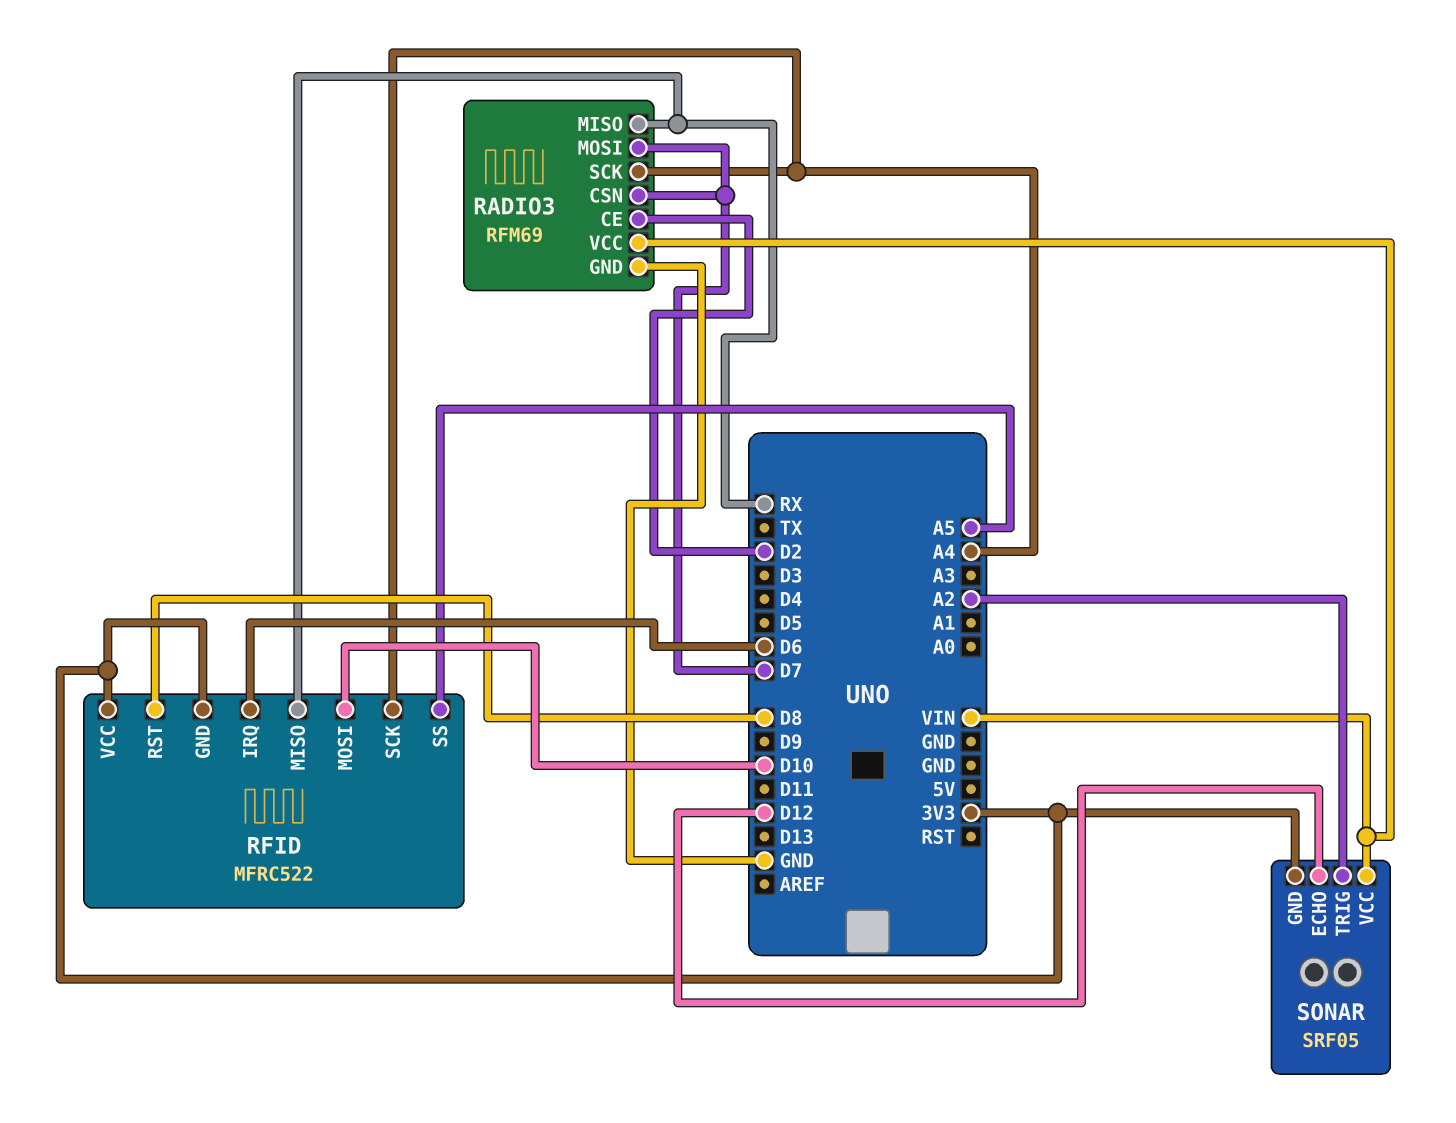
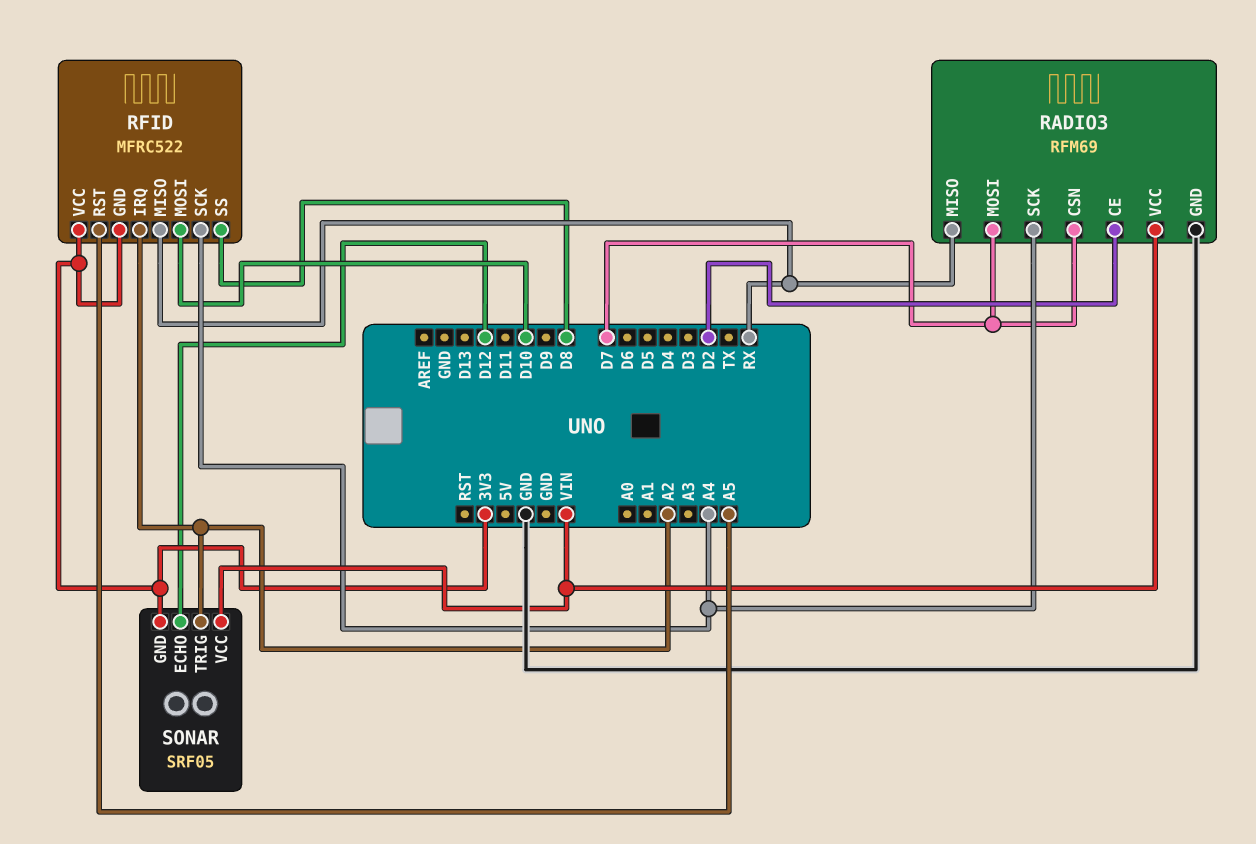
RFID pin IRQ: D6 -> A2
RFID pin RST: D8 -> A5
RFID pin SS: A5 -> D8

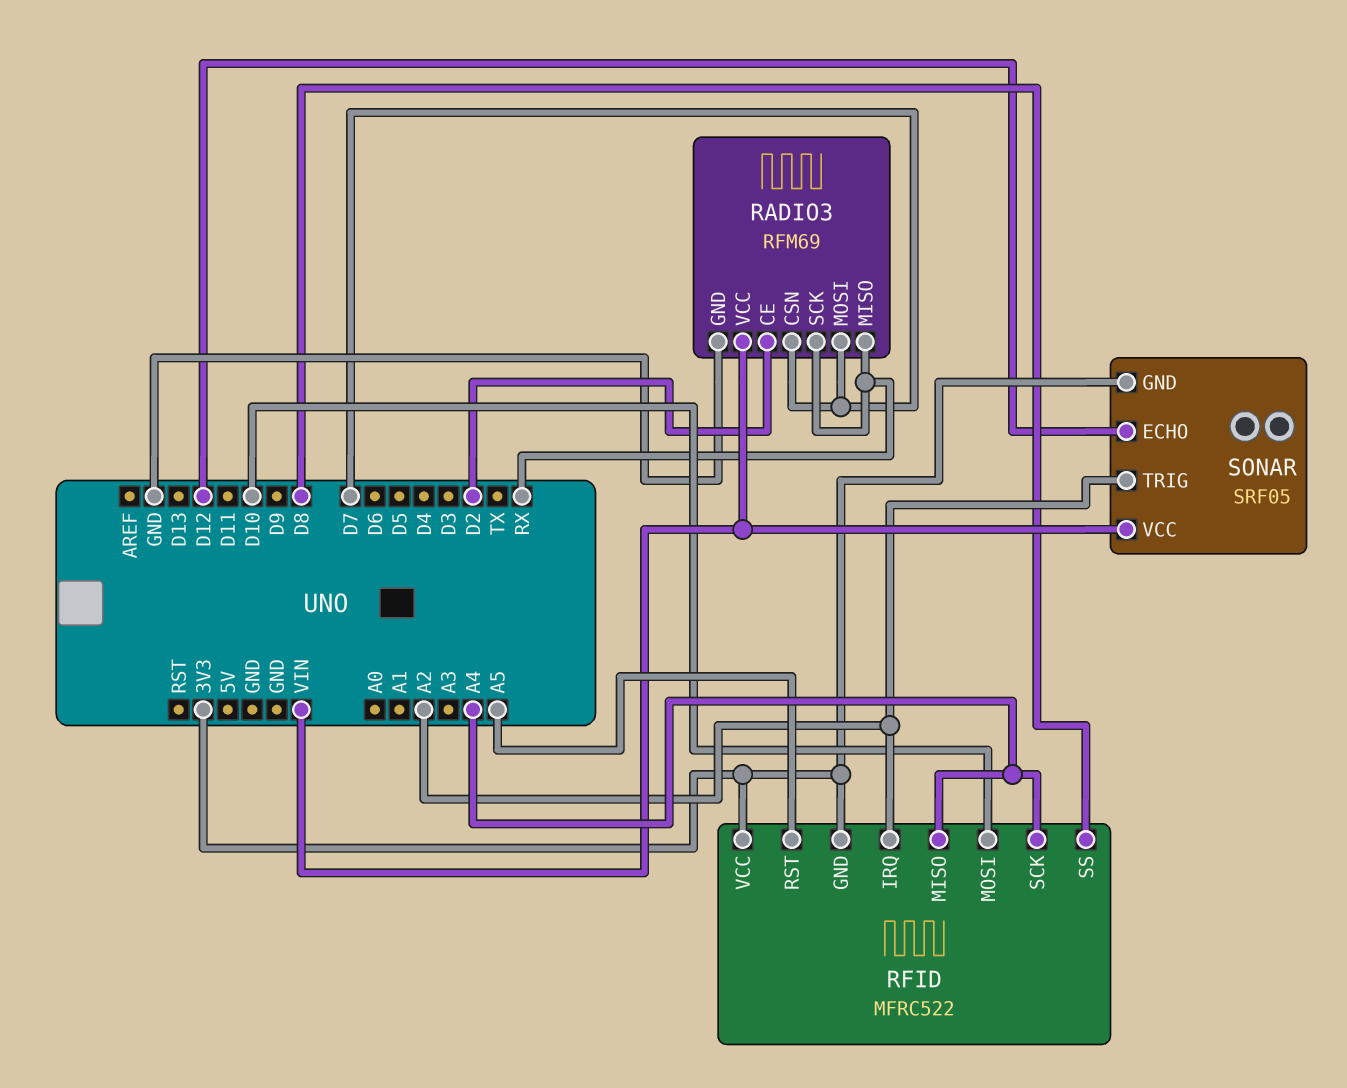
RADIO3 pin SCK: A4 -> RX
RFID pin MISO: RX -> A4

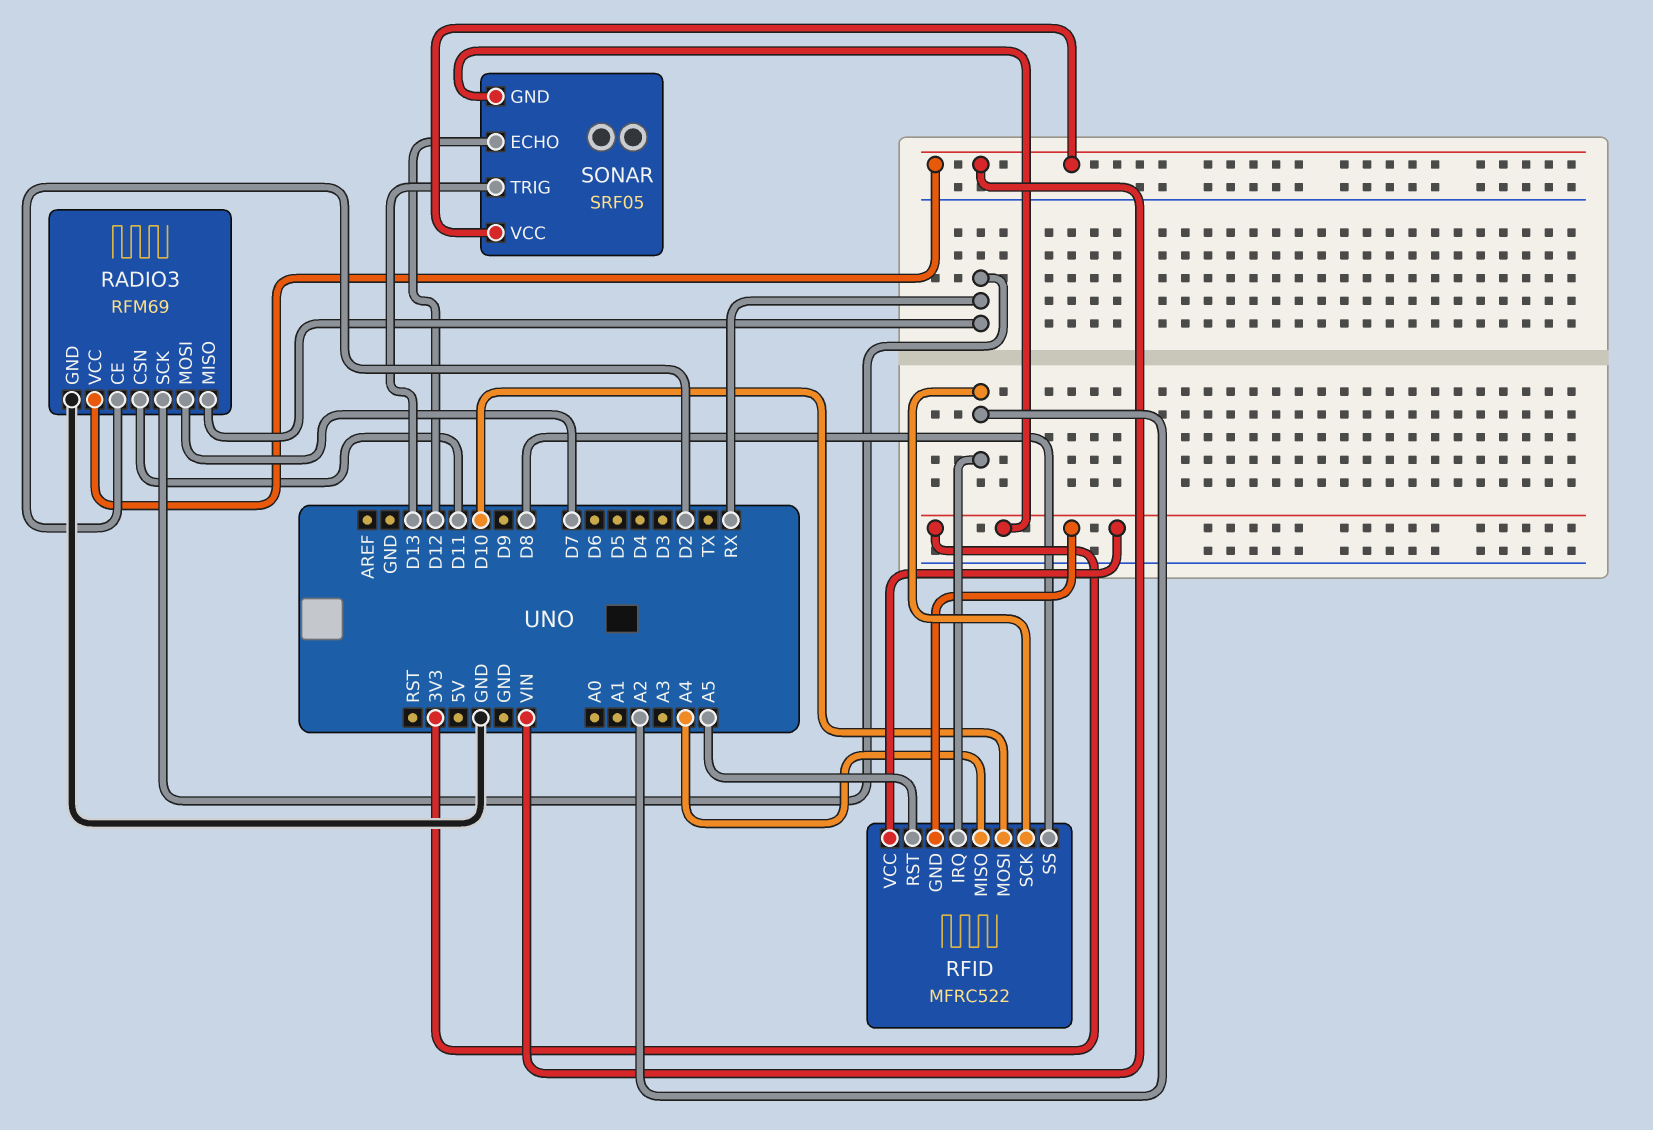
RADIO3 pin CSN: D7 -> D11
RFID pin SCK: A4 -> A2
SONAR pin TRIG: A2 -> D13

